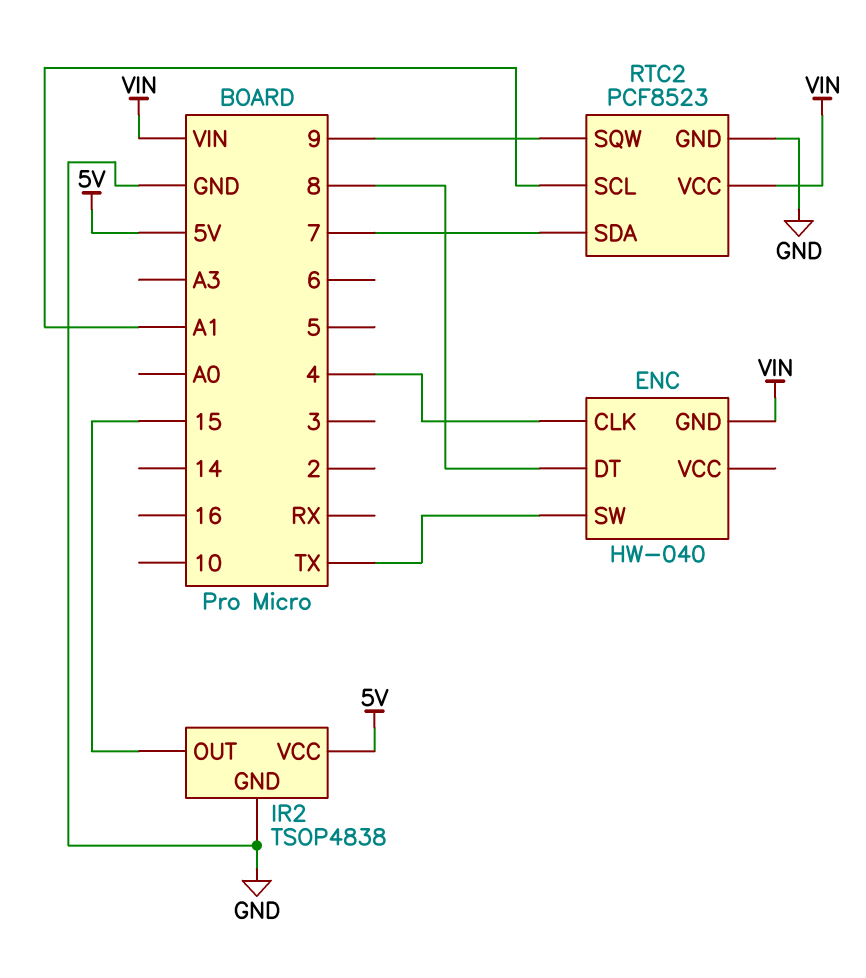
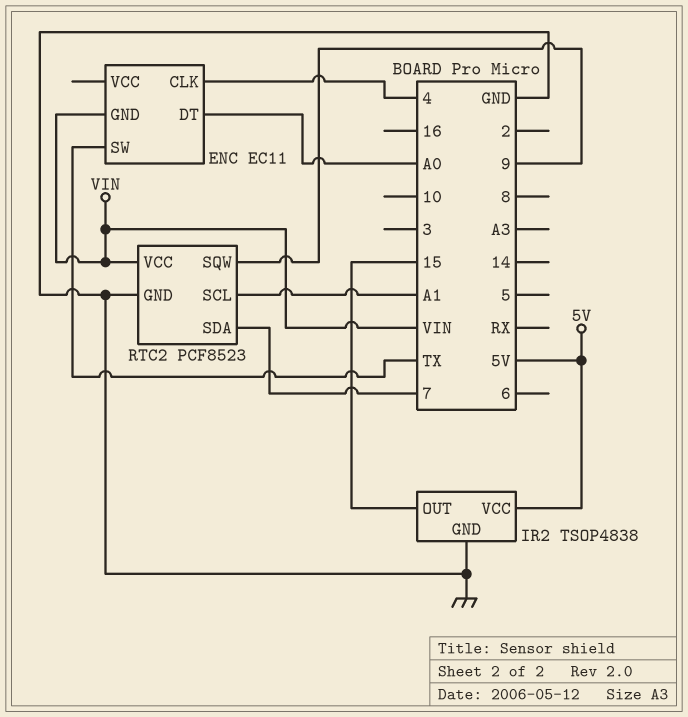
ENC: HW-040 -> EC11
ENC pin DT: 8 -> A0

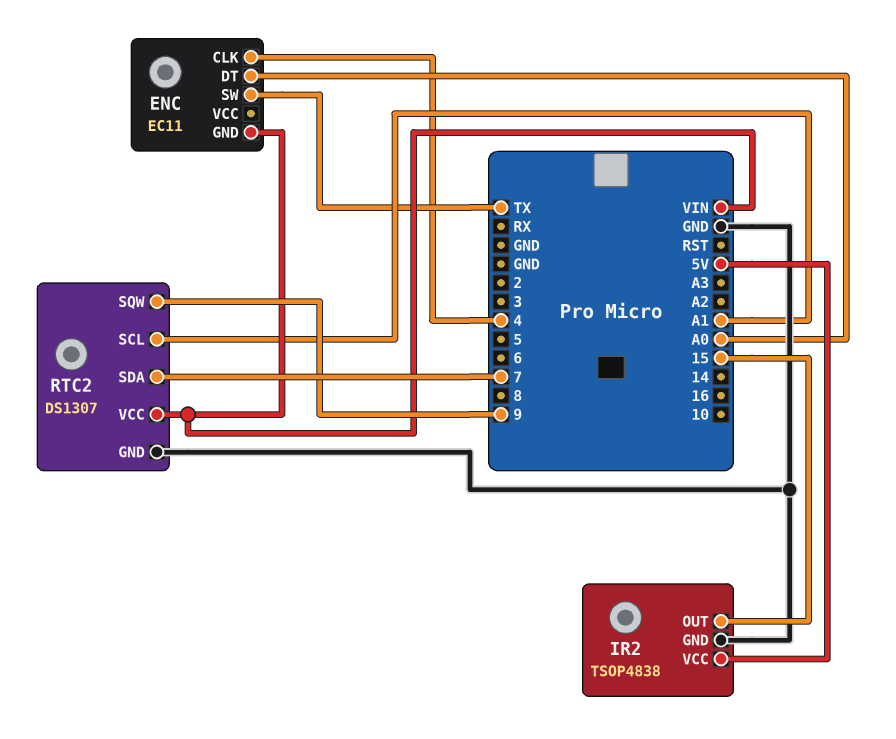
RTC2: PCF8523 -> DS1307

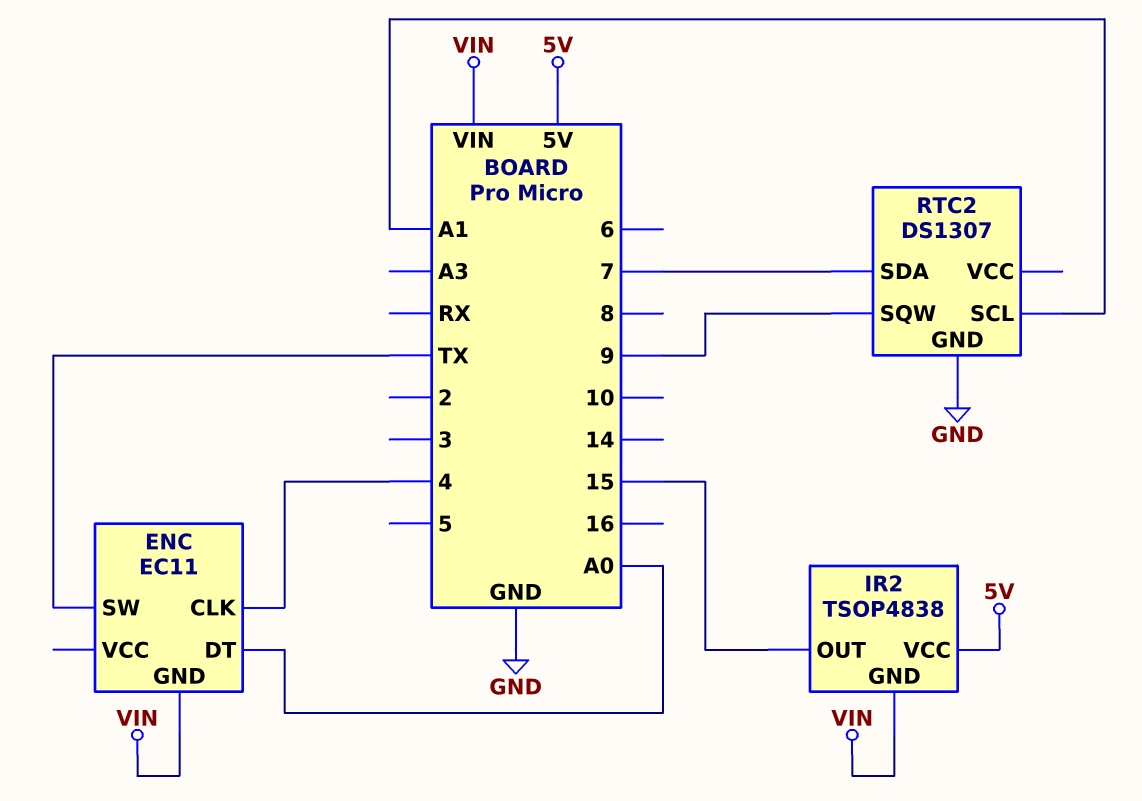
IR2 pin GND: GND -> VIN
RTC2 pin VCC: VIN -> none

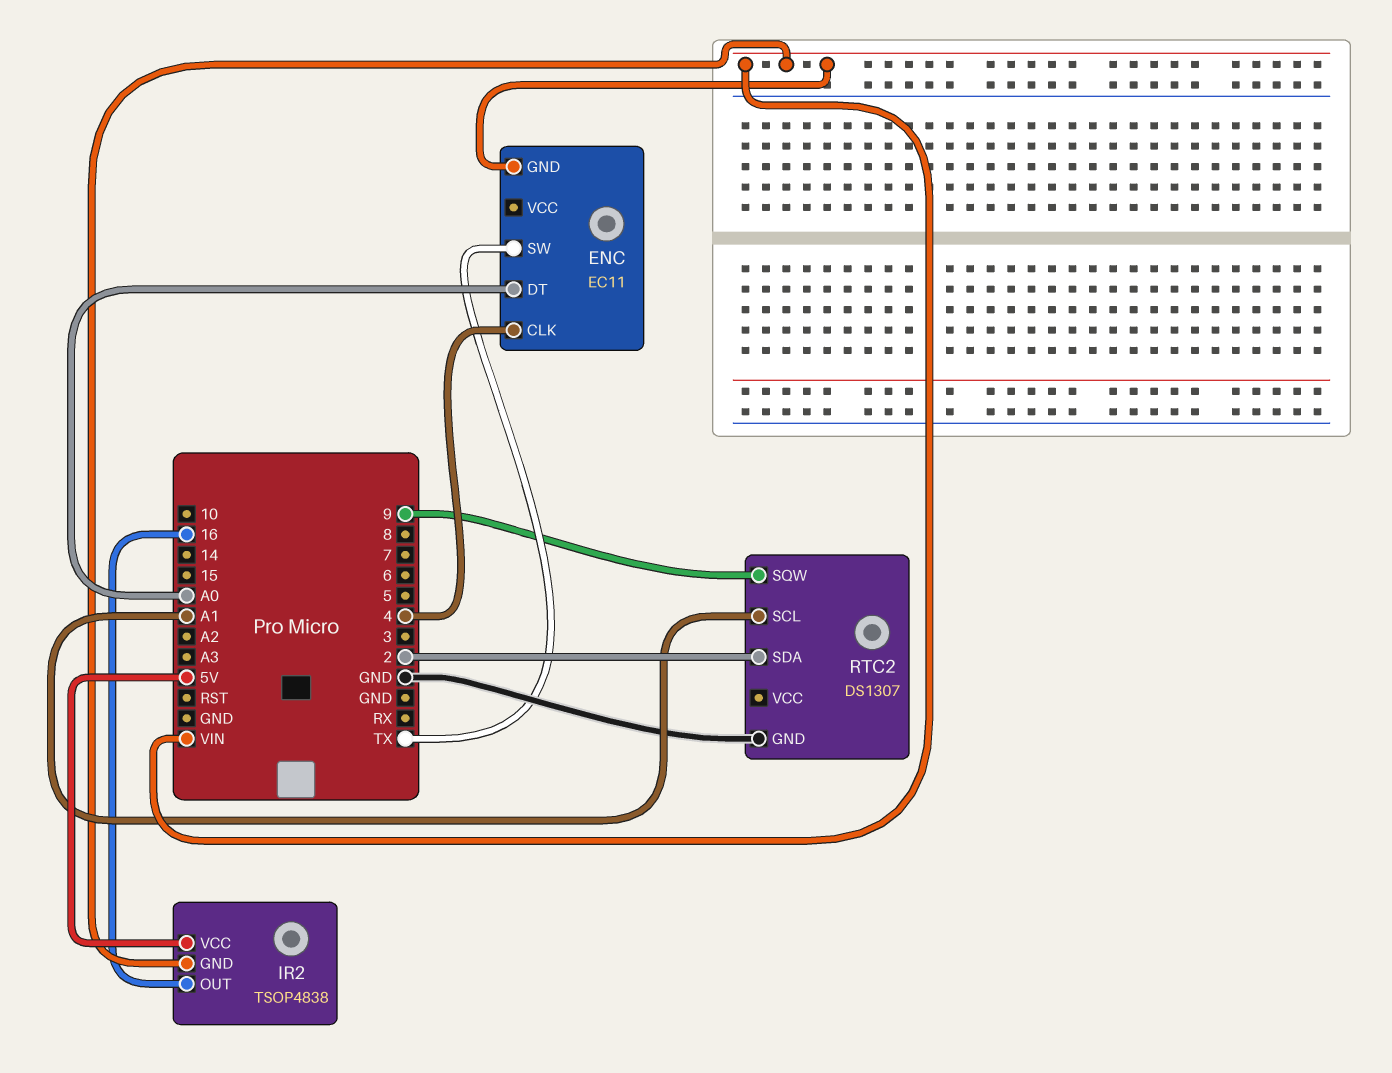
IR2 pin OUT: 15 -> 16
RTC2 pin SDA: 7 -> 2

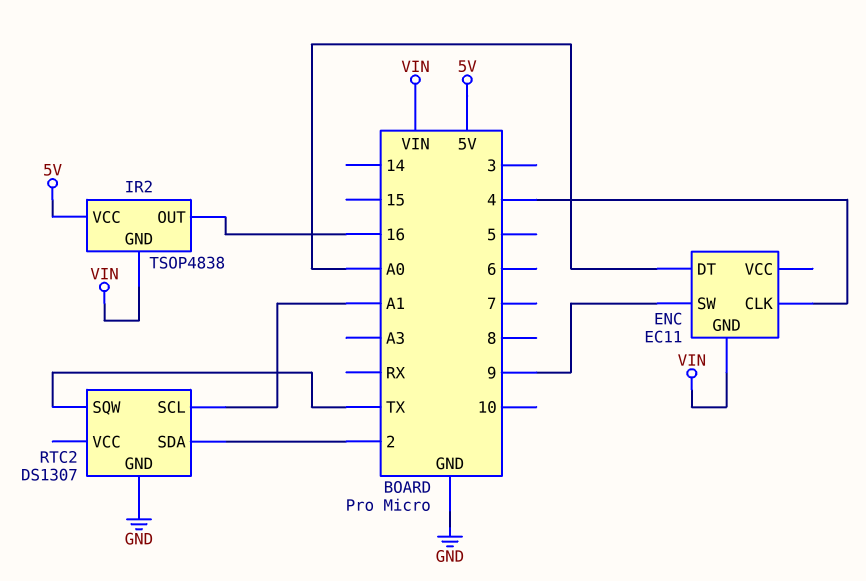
ENC pin SW: TX -> 9
RTC2 pin SQW: 9 -> TX

